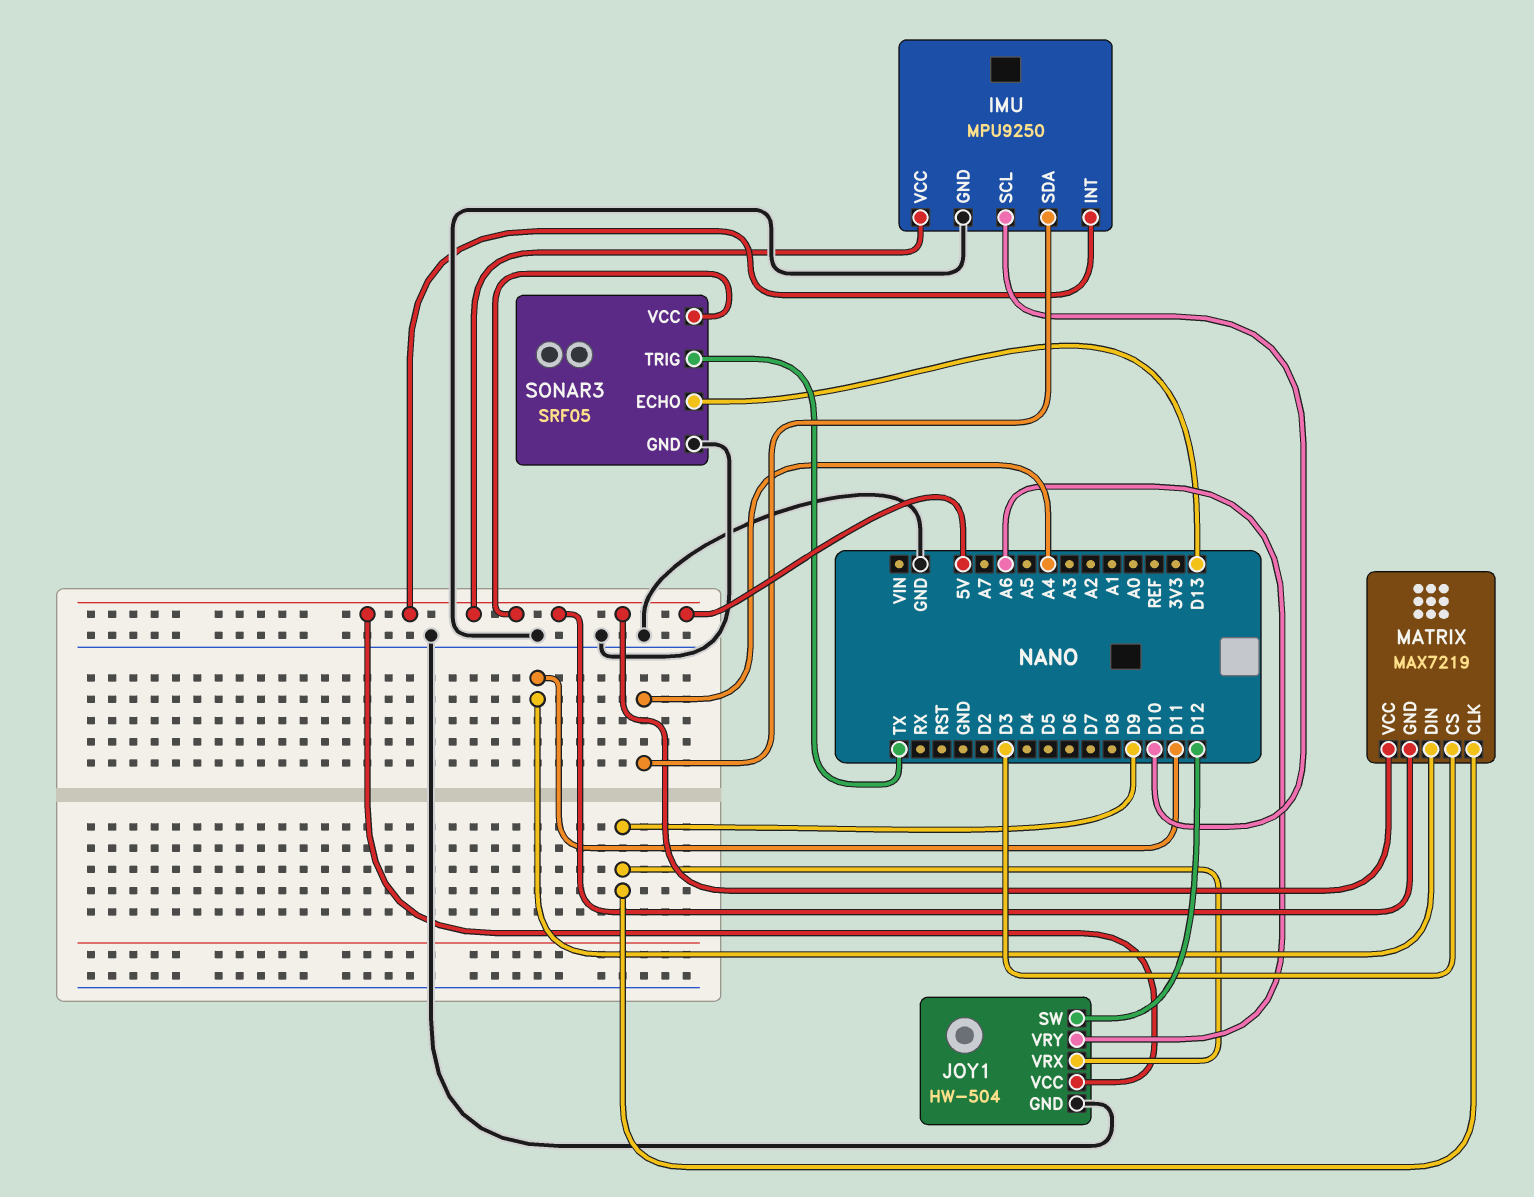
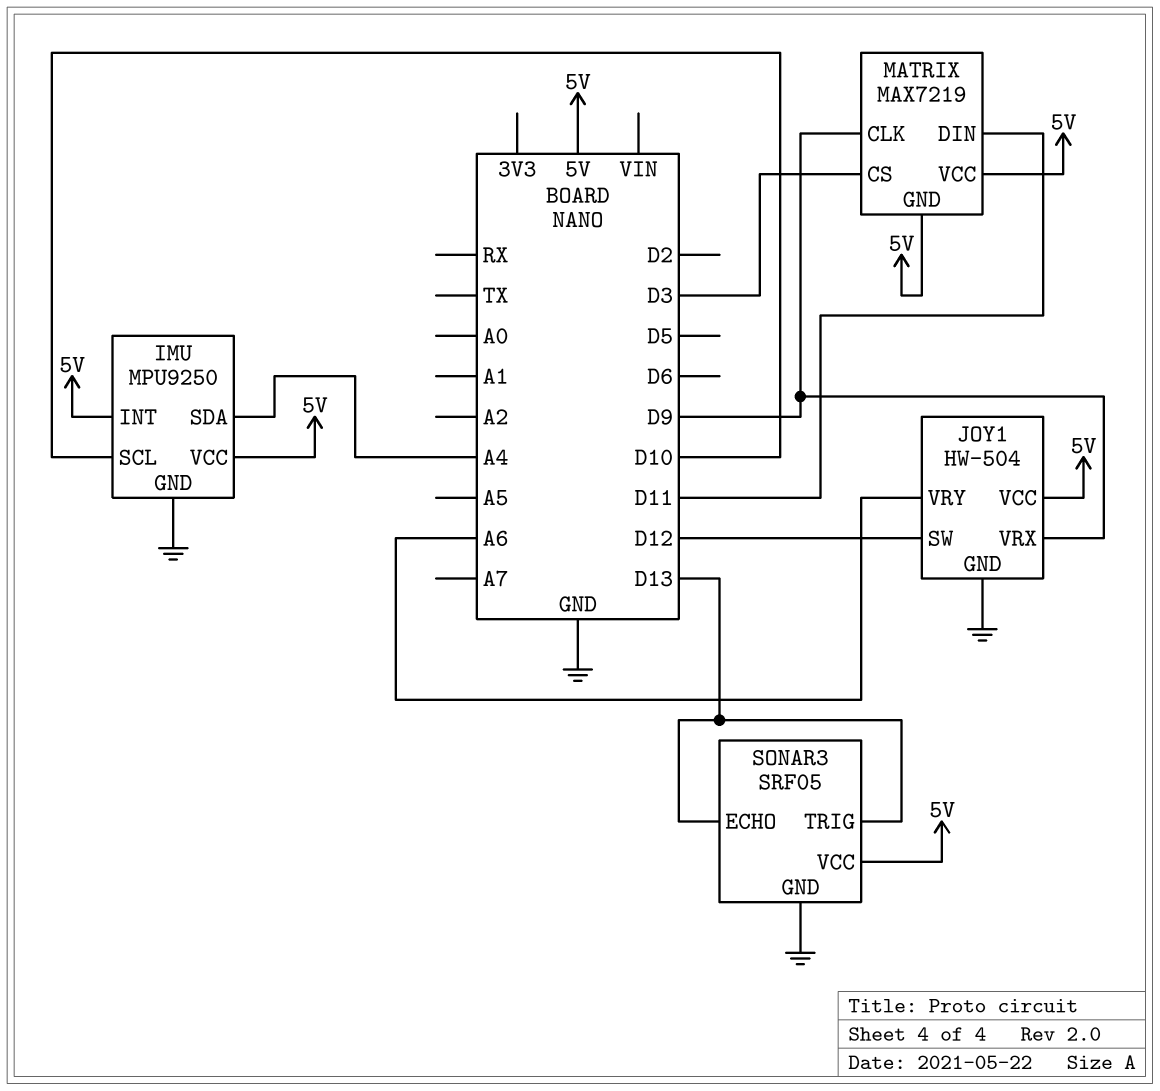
SONAR3 pin TRIG: TX -> D13

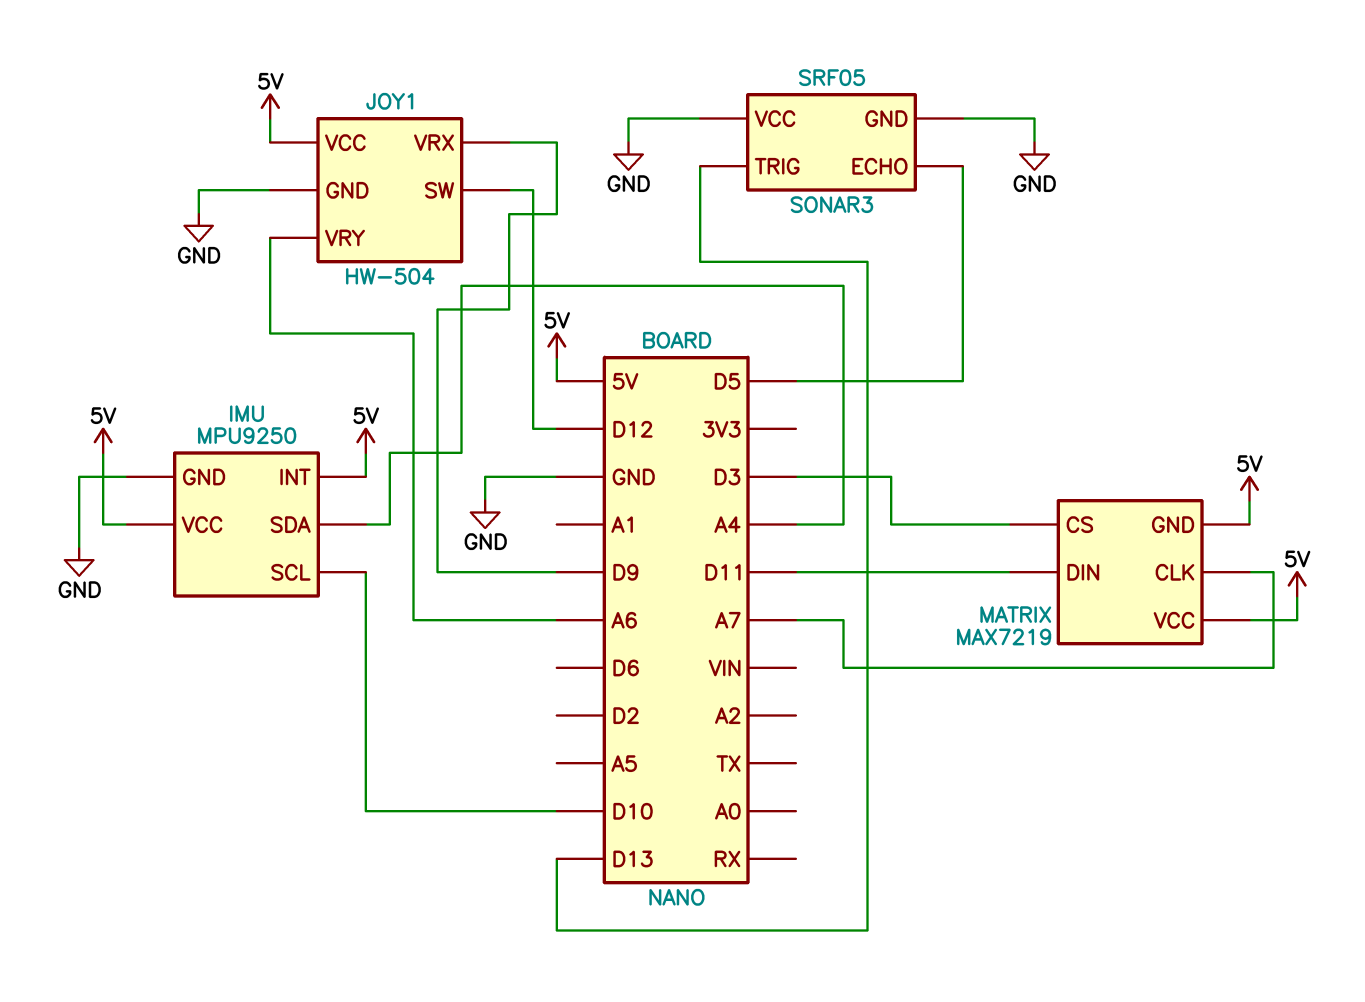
MATRIX pin CLK: D9 -> A7
SONAR3 pin ECHO: D13 -> D5
SONAR3 pin VCC: 5V -> GND

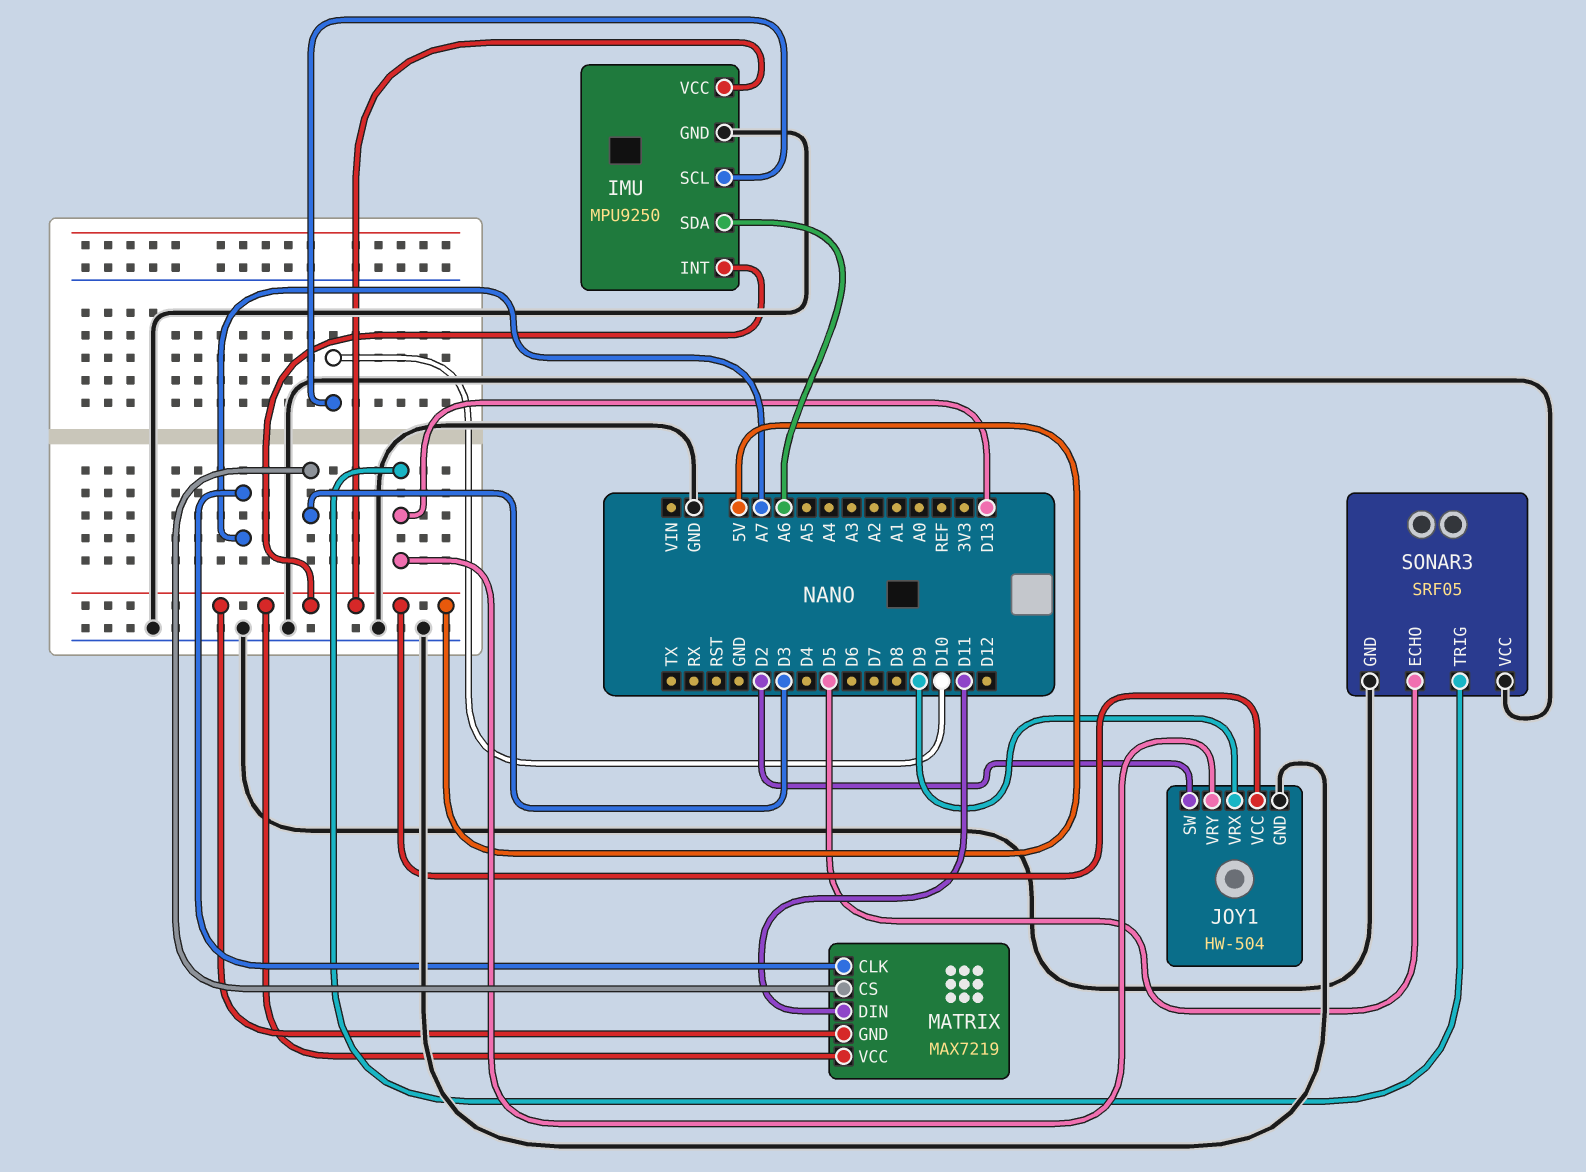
IMU pin SDA: A4 -> A6
JOY1 pin SW: D12 -> D2
JOY1 pin VRY: A6 -> D13

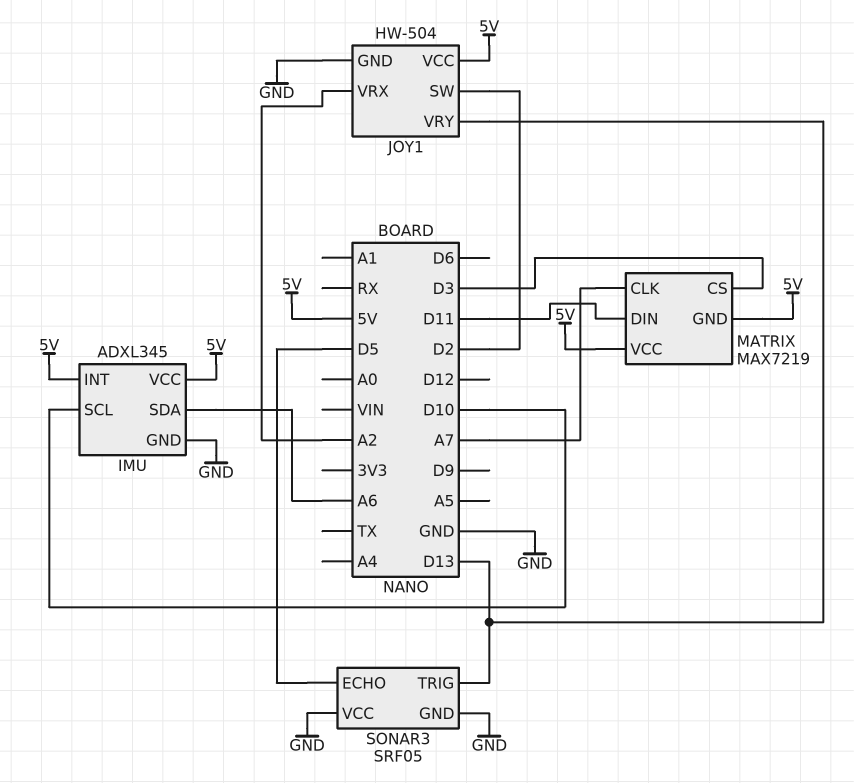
IMU: MPU9250 -> ADXL345
JOY1 pin VRX: D9 -> A2

